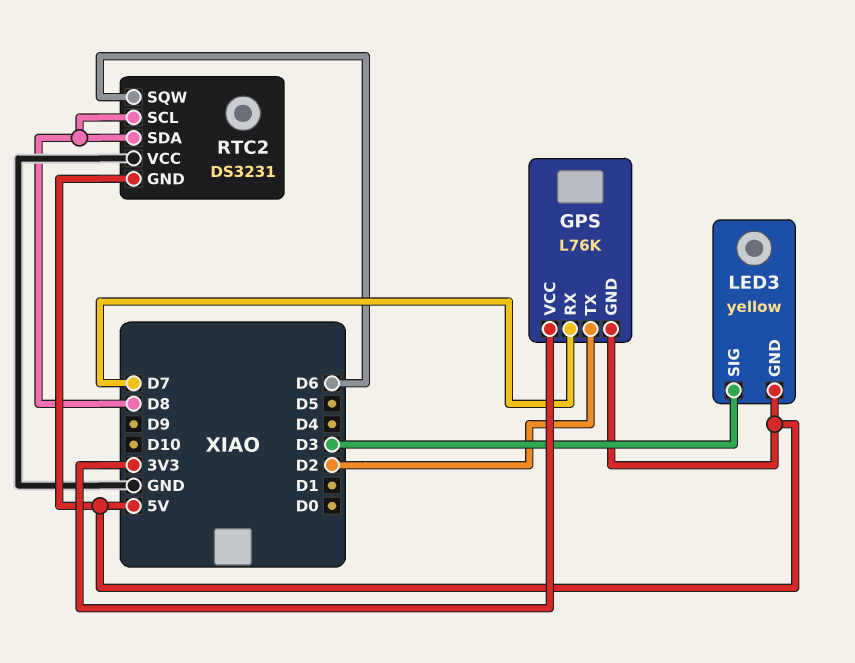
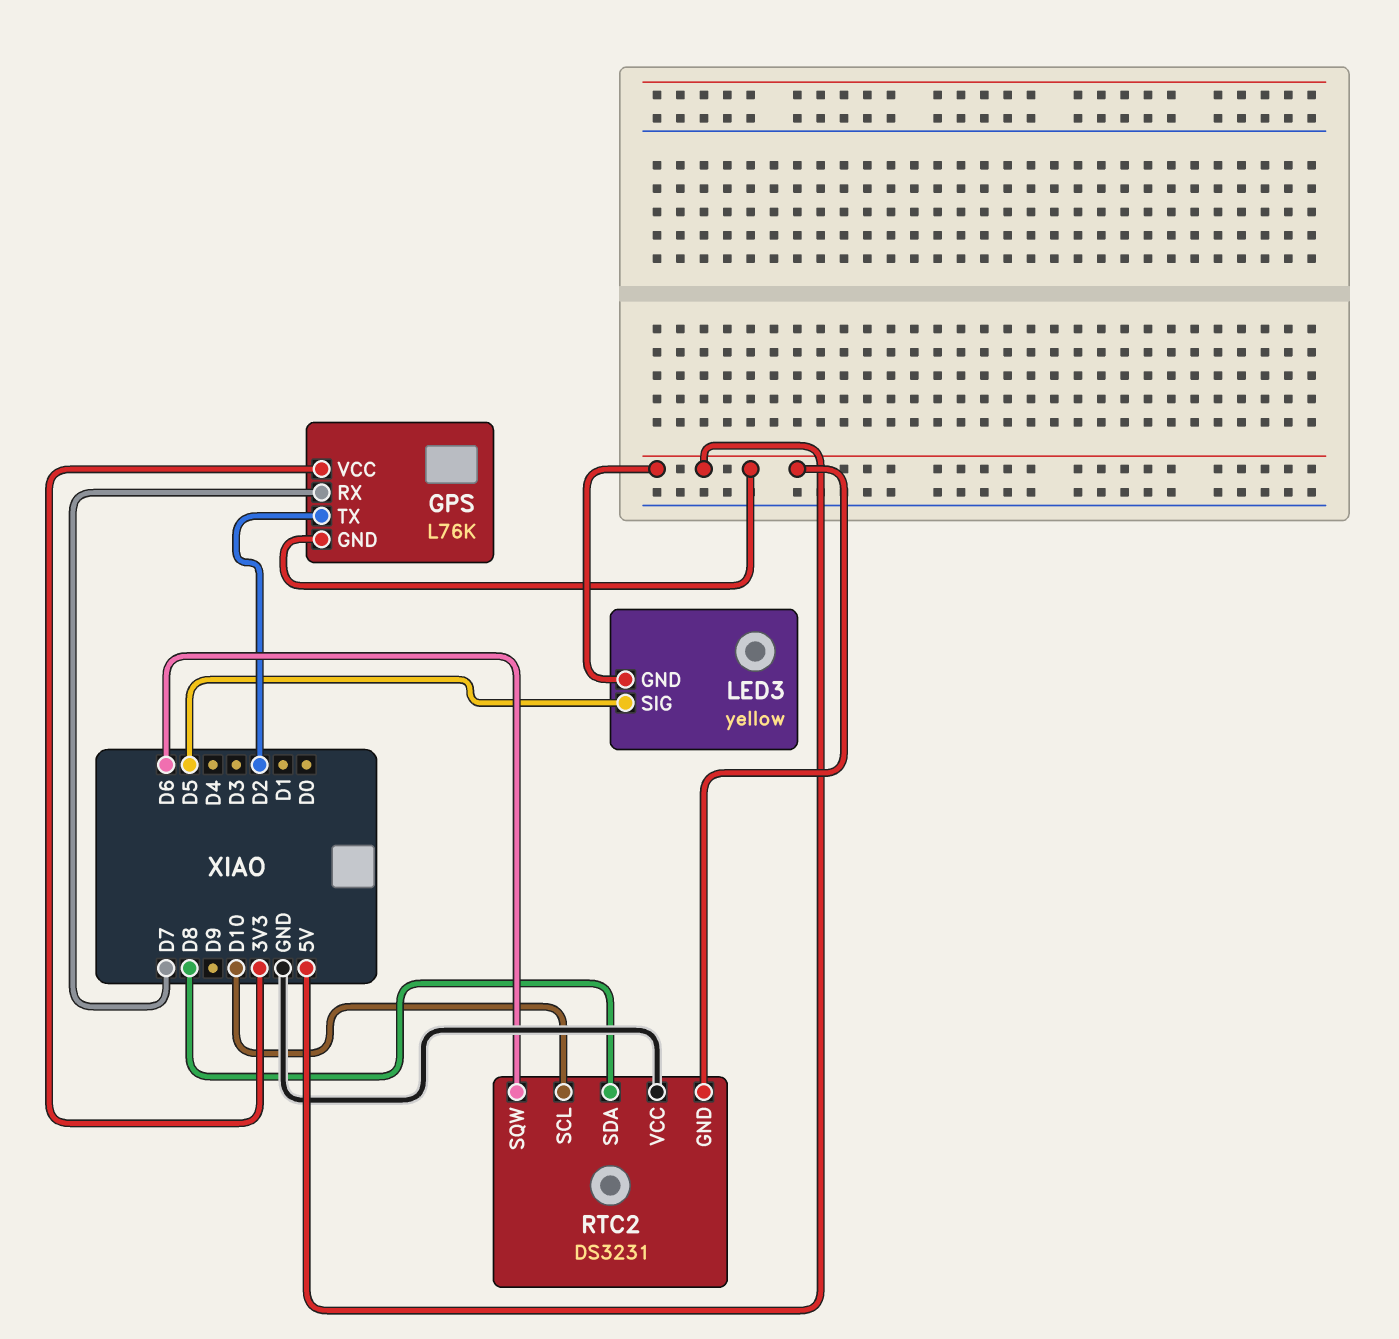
LED3 pin SIG: D3 -> D5
RTC2 pin SCL: D8 -> D10

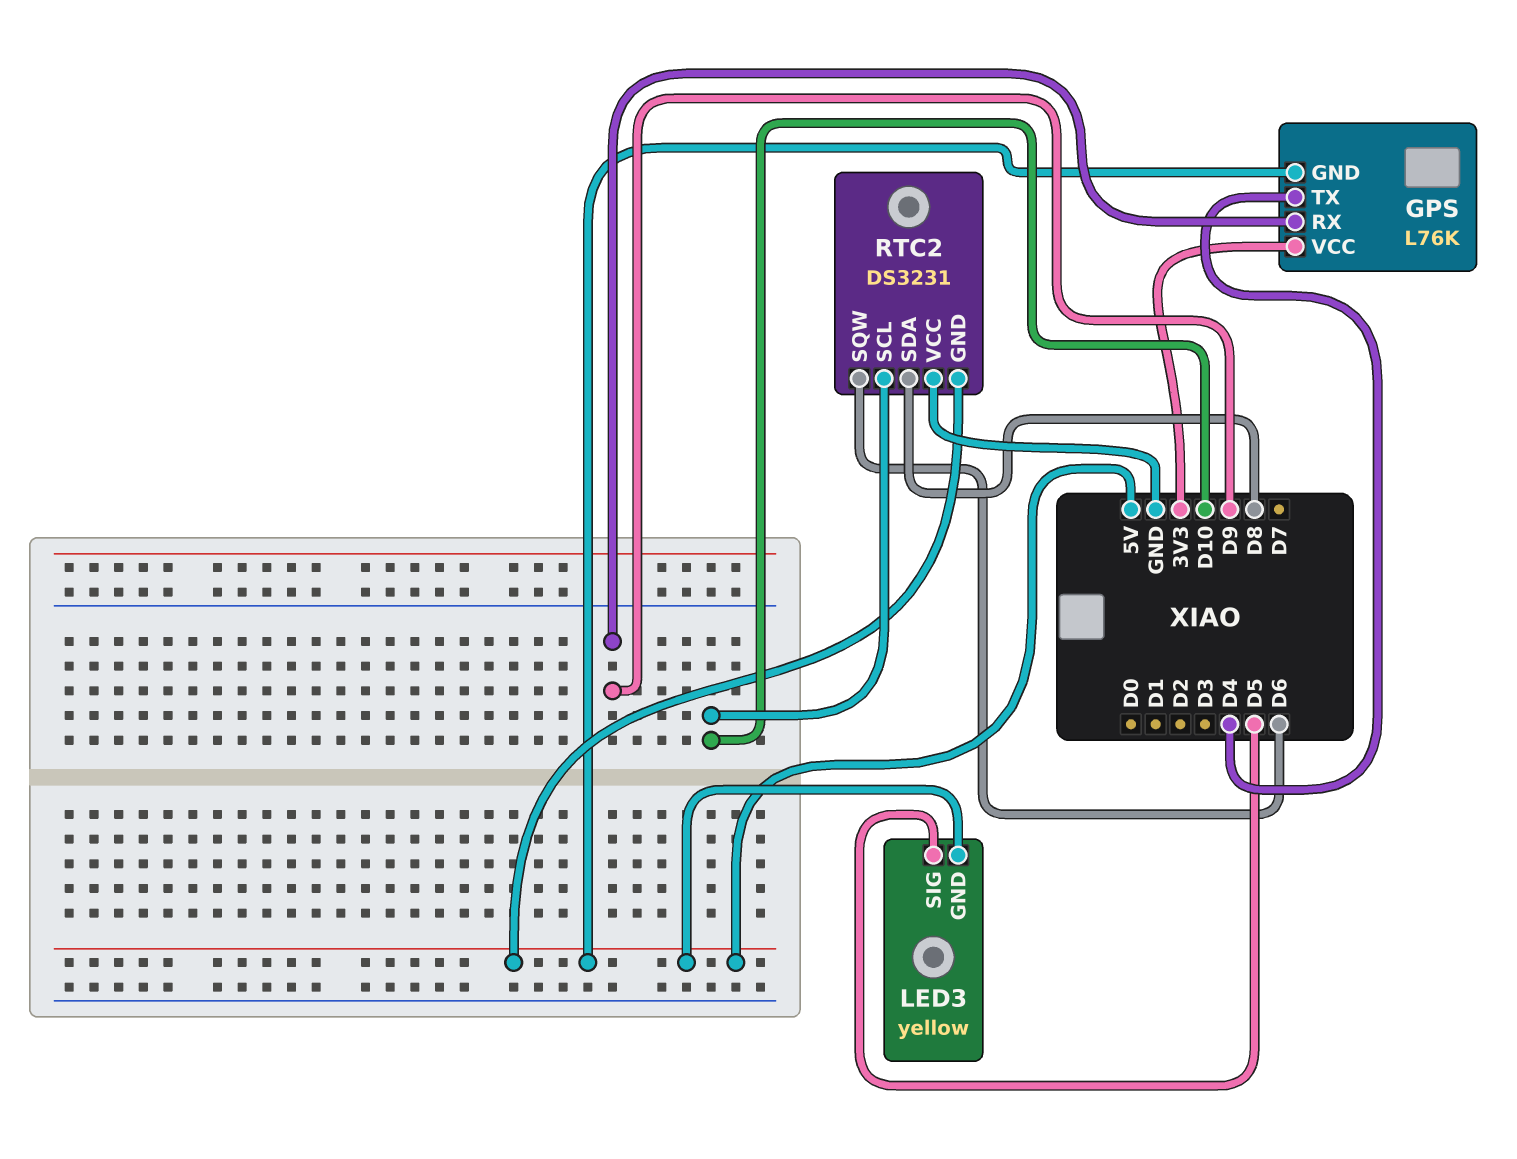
GPS pin RX: D7 -> D9
GPS pin TX: D2 -> D4

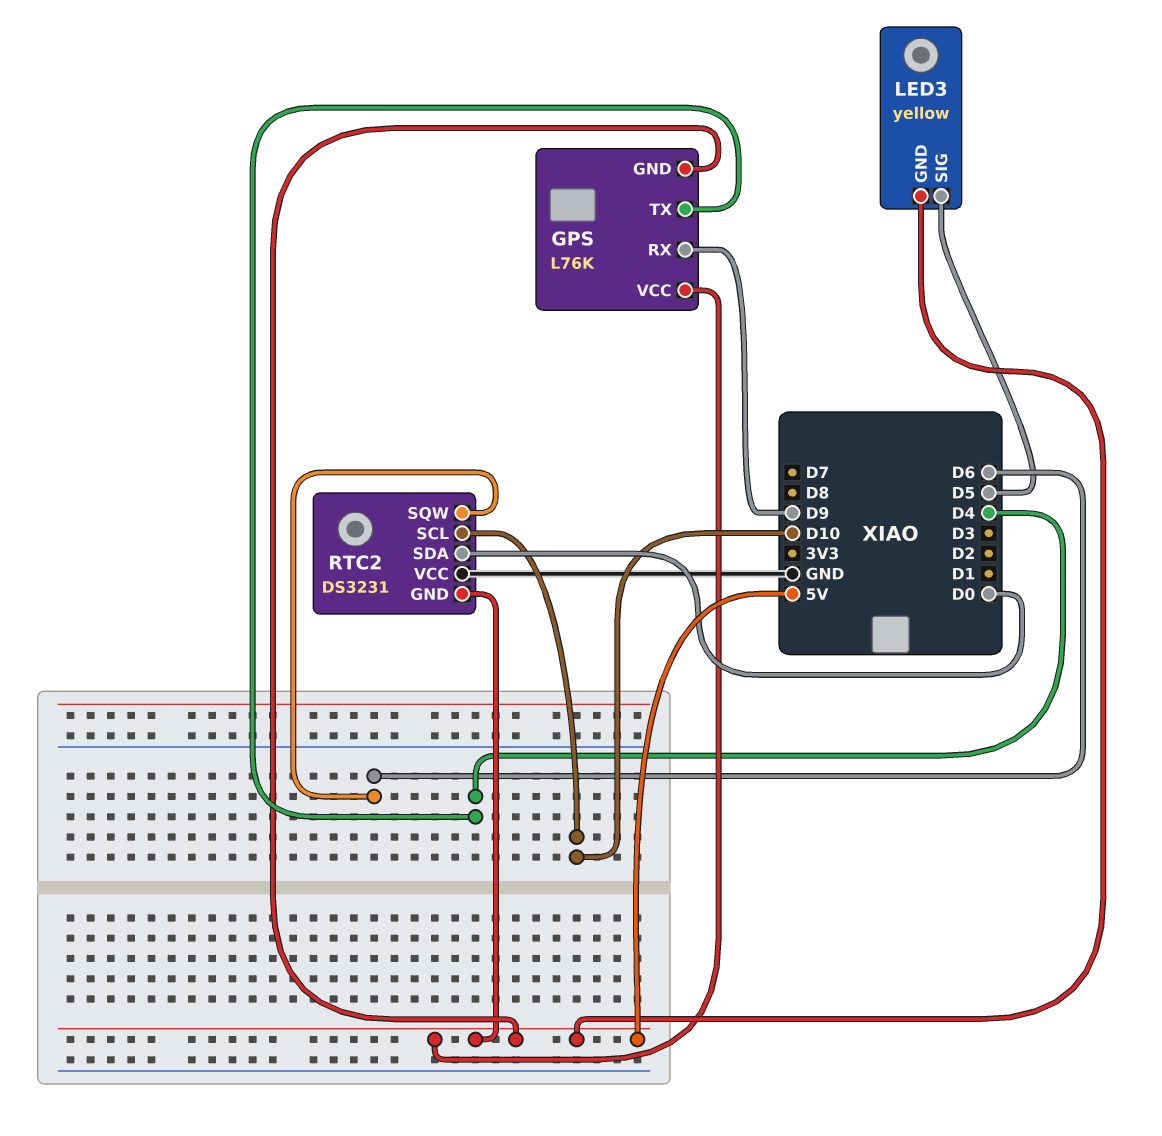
GPS pin VCC: 3V3 -> 5V
RTC2 pin SDA: D8 -> D0

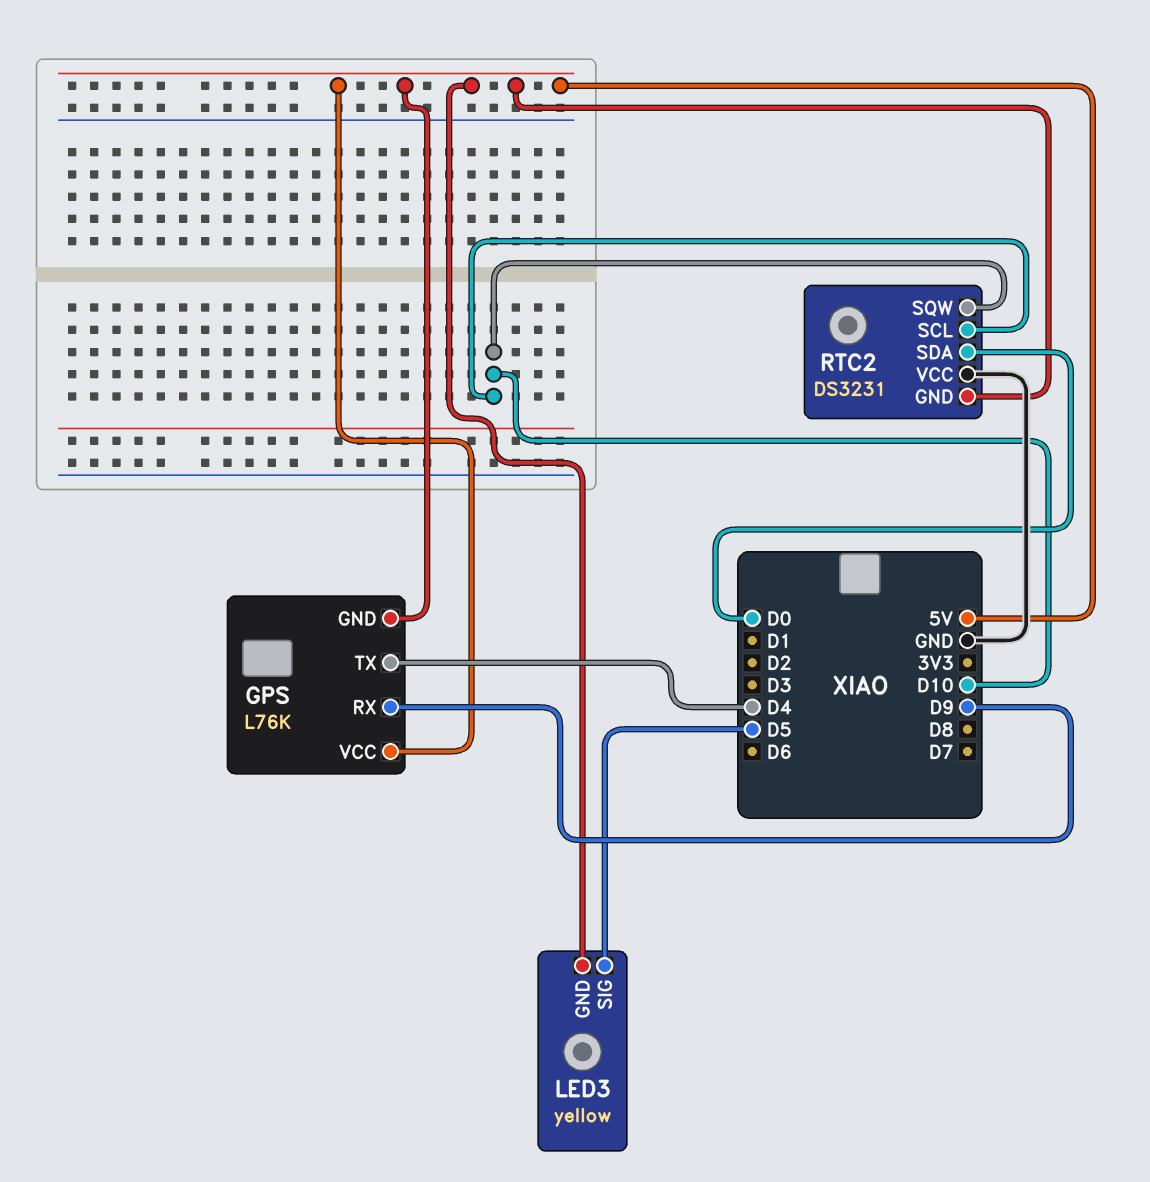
RTC2 pin SQW: D6 -> D10

